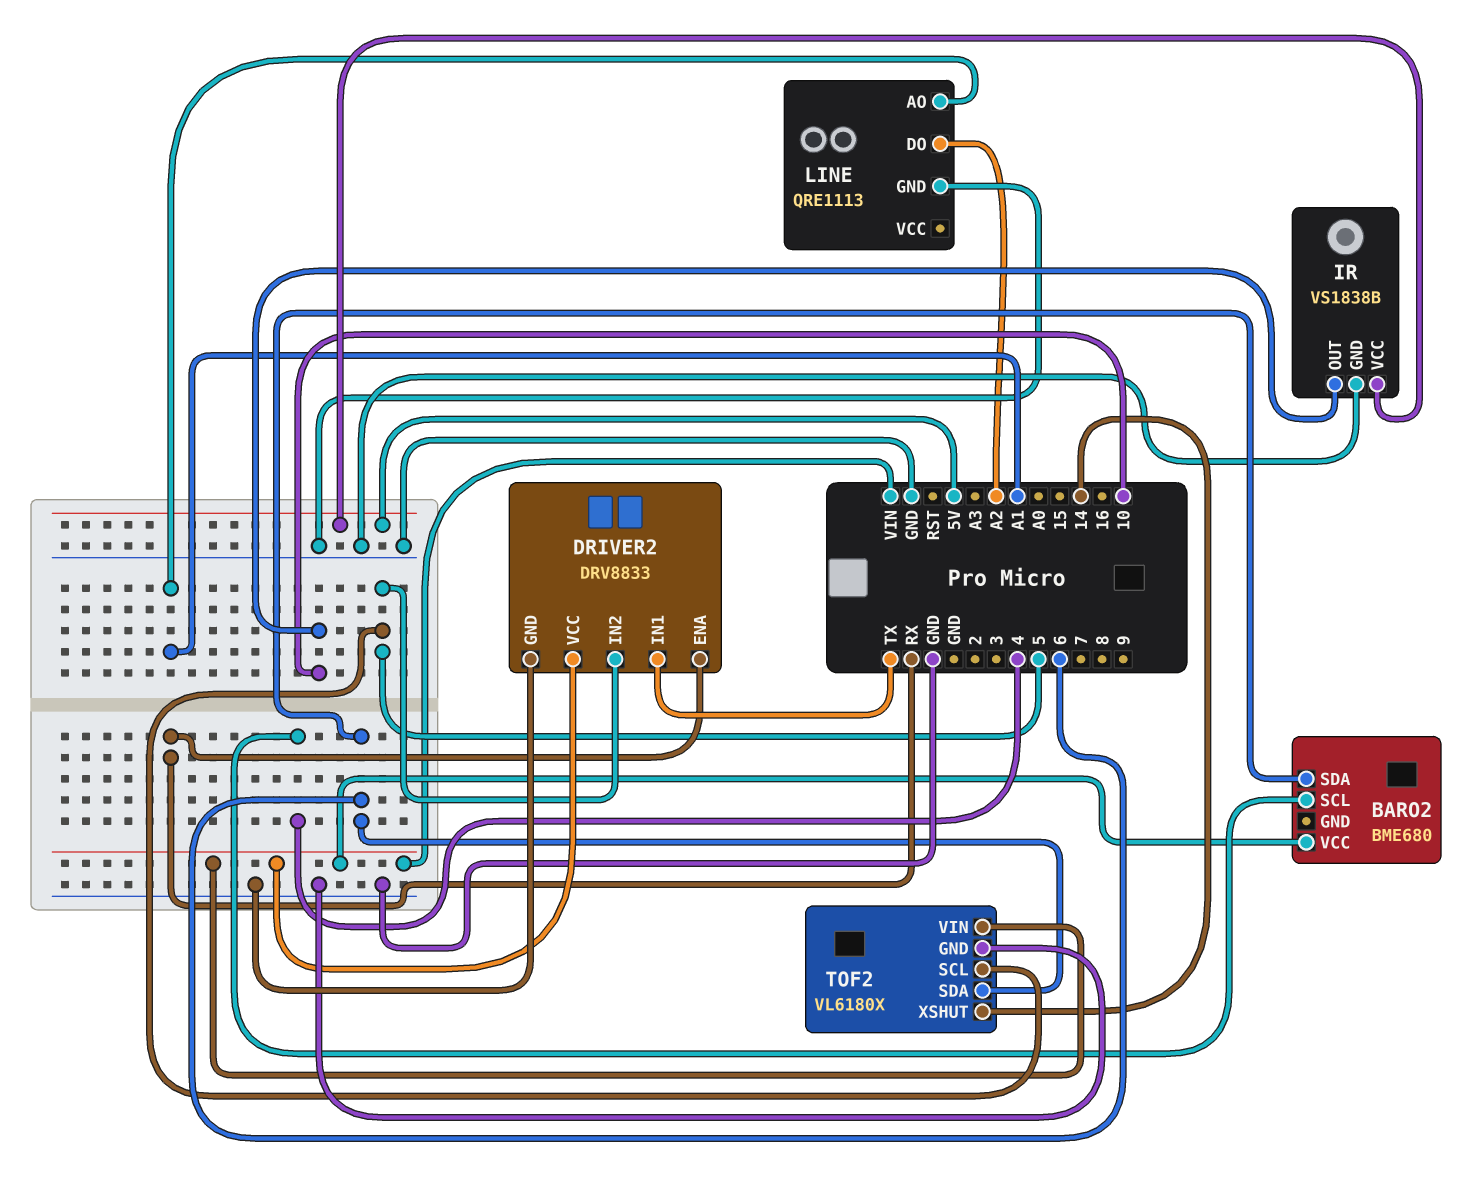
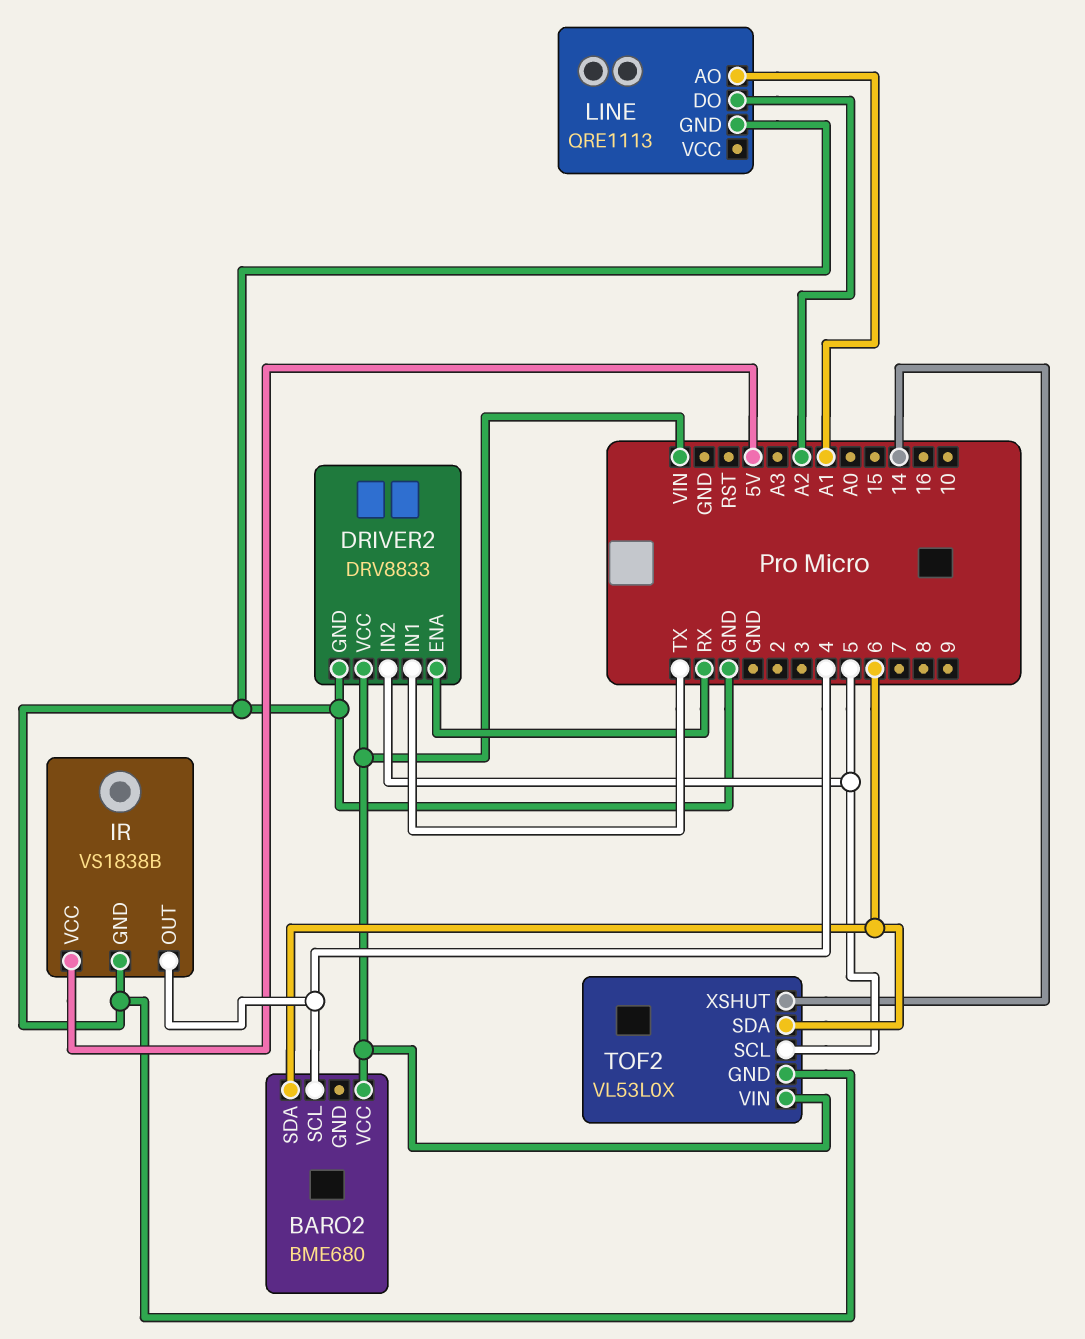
IR pin OUT: 10 -> 4
TOF2: VL6180X -> VL53L0X

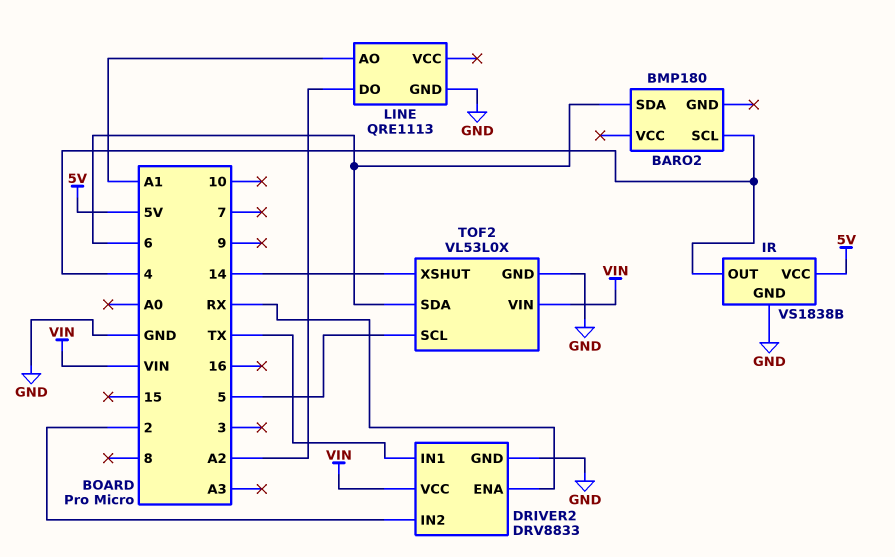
BARO2: BME680 -> BMP180
BARO2 pin VCC: VIN -> none
DRIVER2 pin IN2: 5 -> 2

